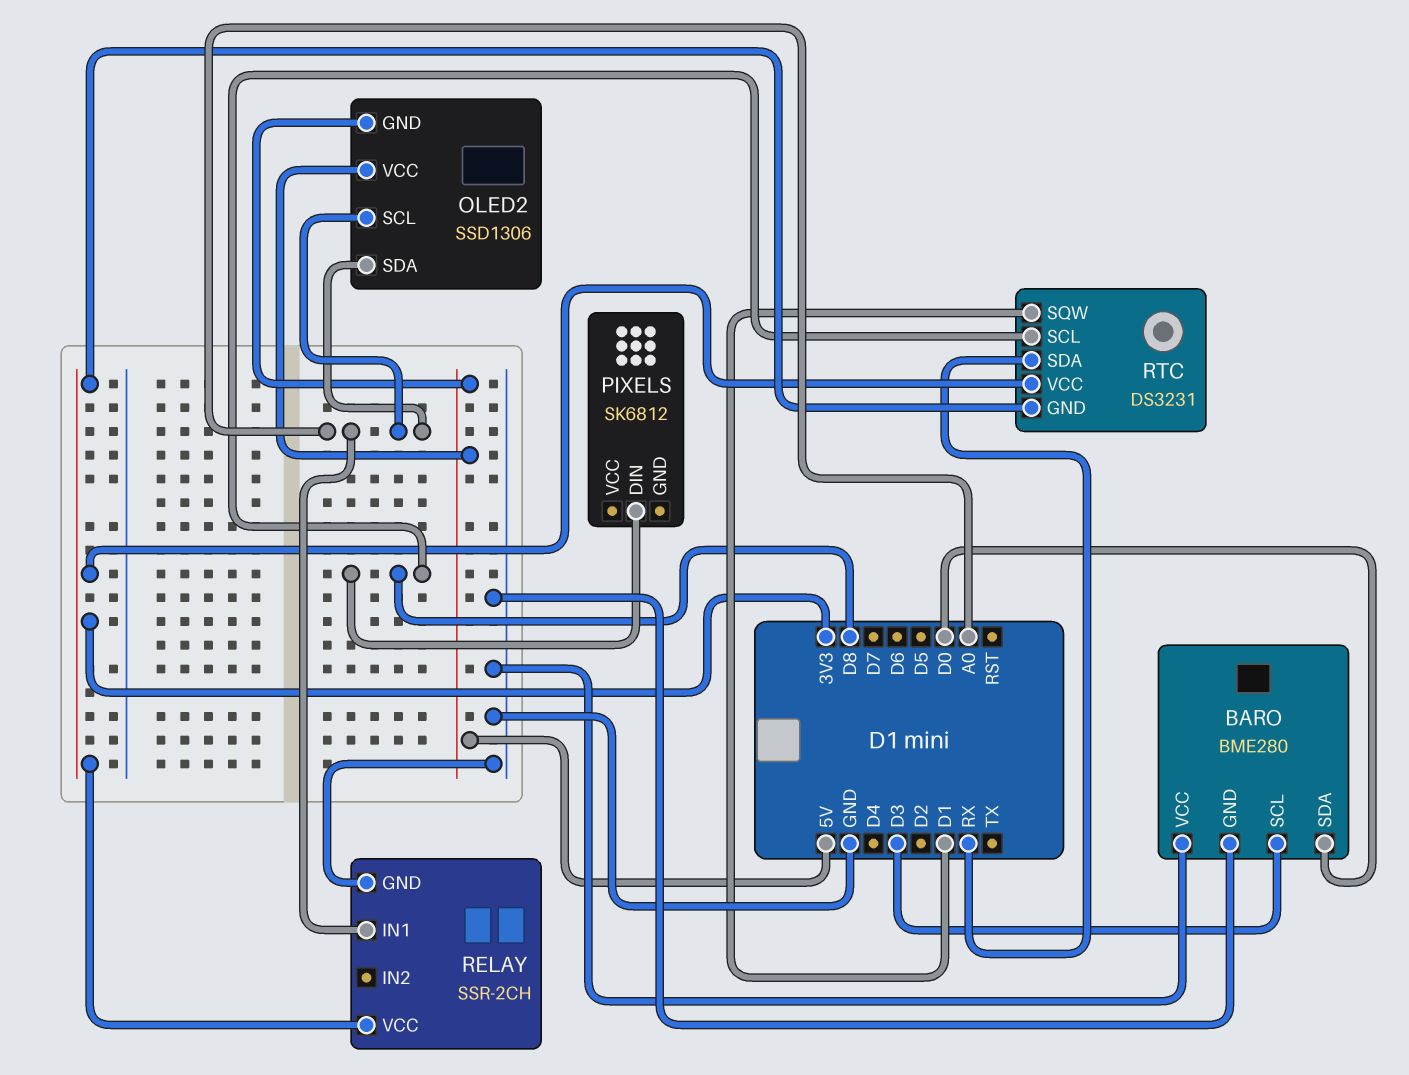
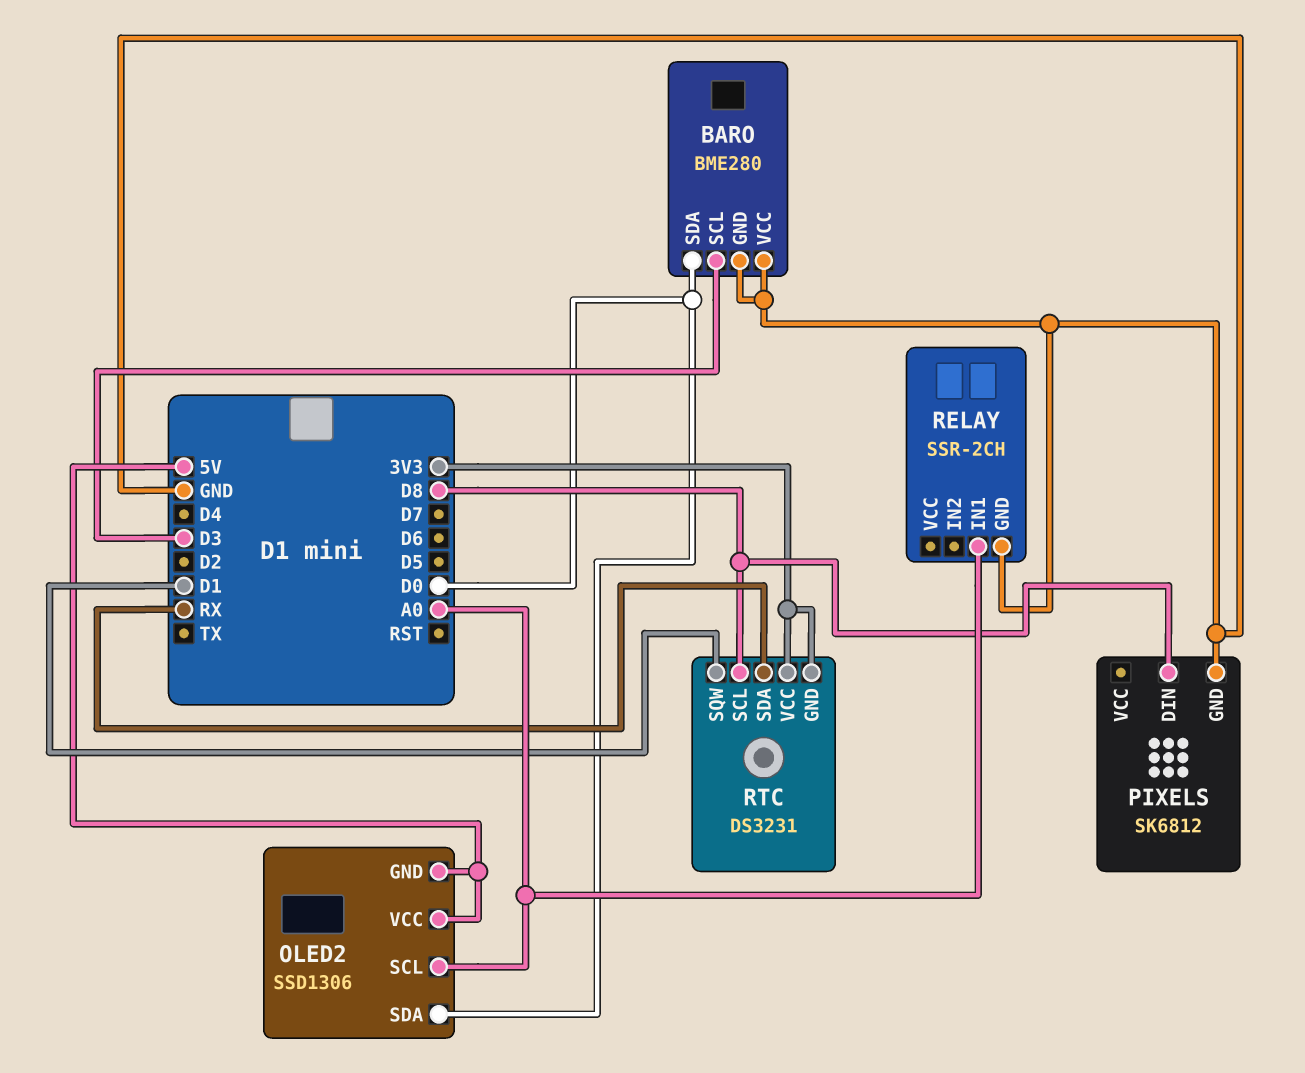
OLED2 pin SDA: A0 -> D0
PIXELS pin GND: none -> GND
RELAY pin VCC: 3V3 -> none

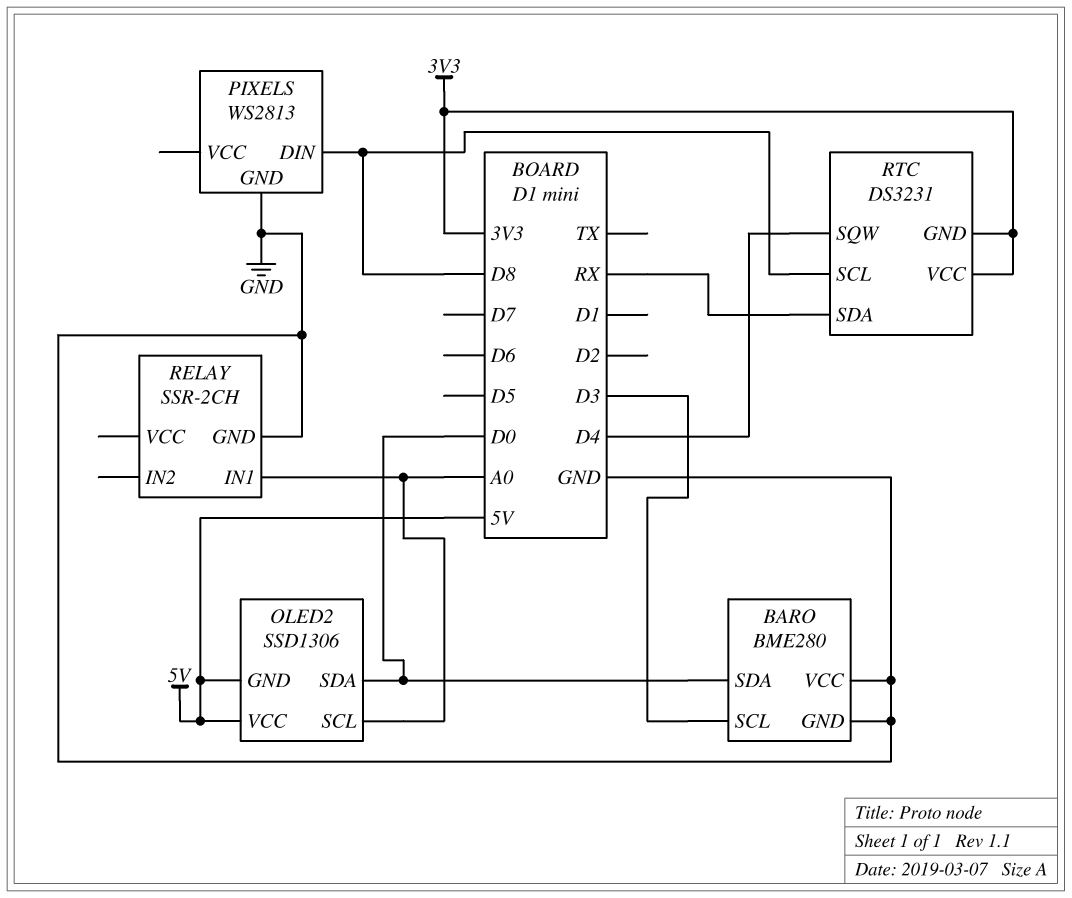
PIXELS: SK6812 -> WS2813
RTC pin SQW: D1 -> D4

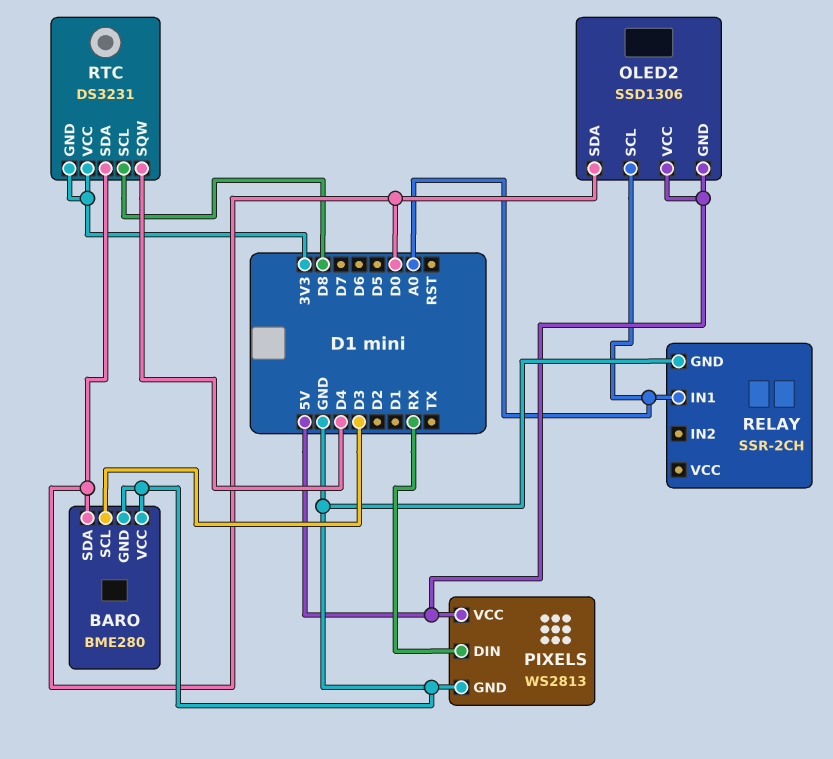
PIXELS pin DIN: D8 -> RX
PIXELS pin VCC: none -> 5V
RTC pin SDA: RX -> D0

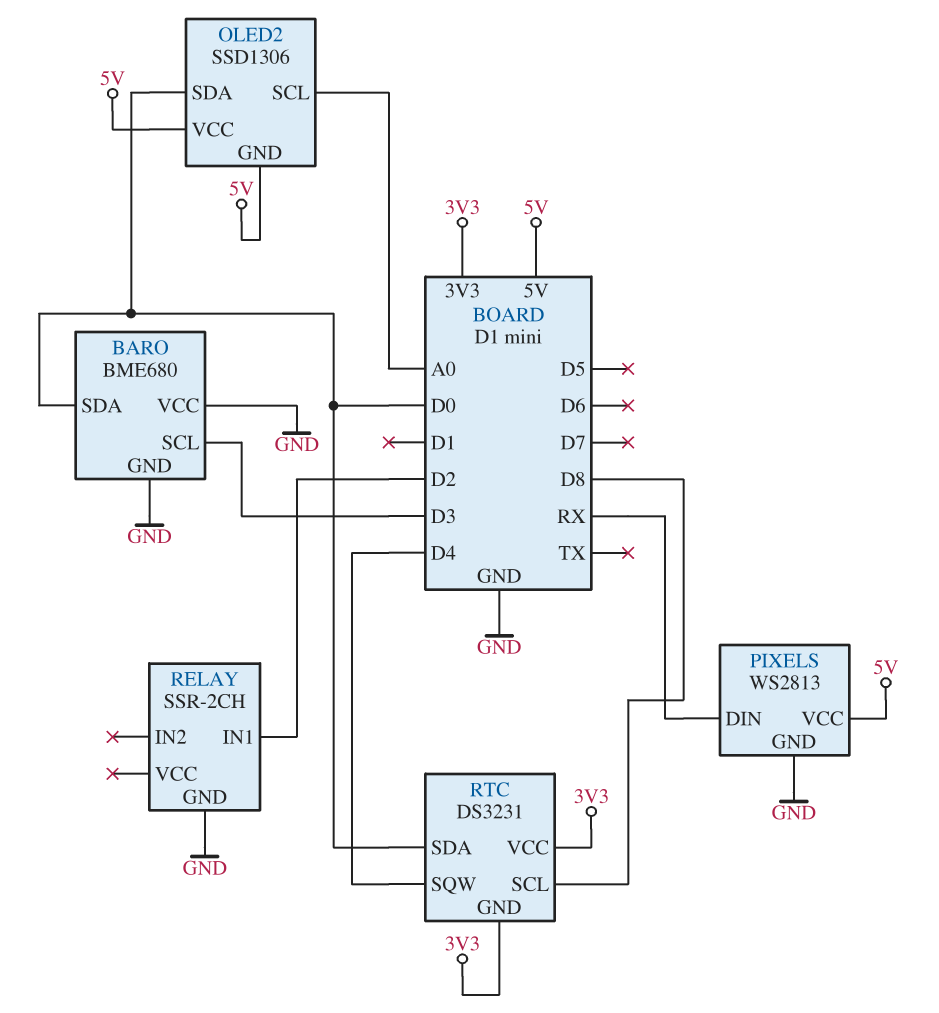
BARO: BME280 -> BME680
RELAY pin IN1: A0 -> D2

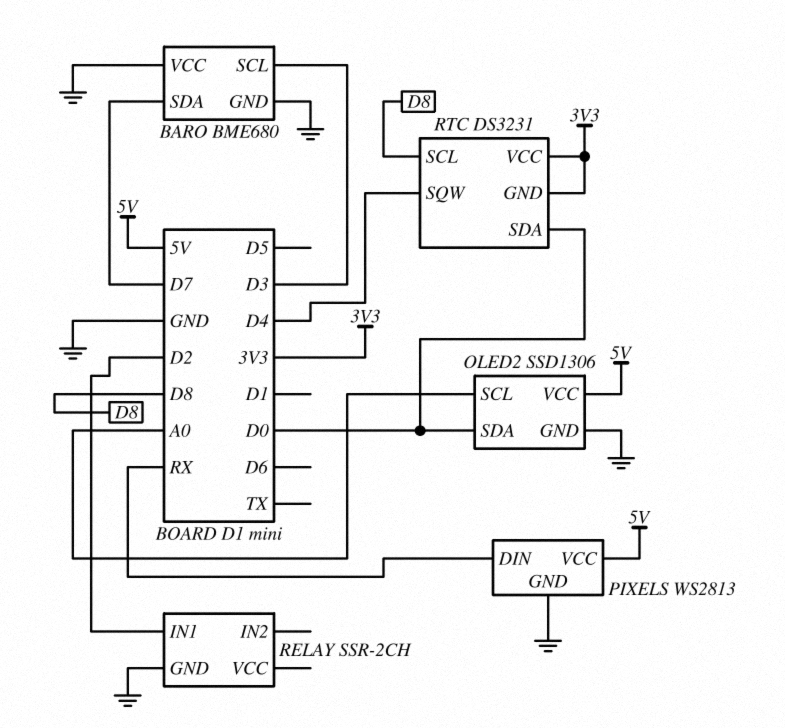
BARO pin SDA: D0 -> D7
OLED2 pin GND: 5V -> GND

